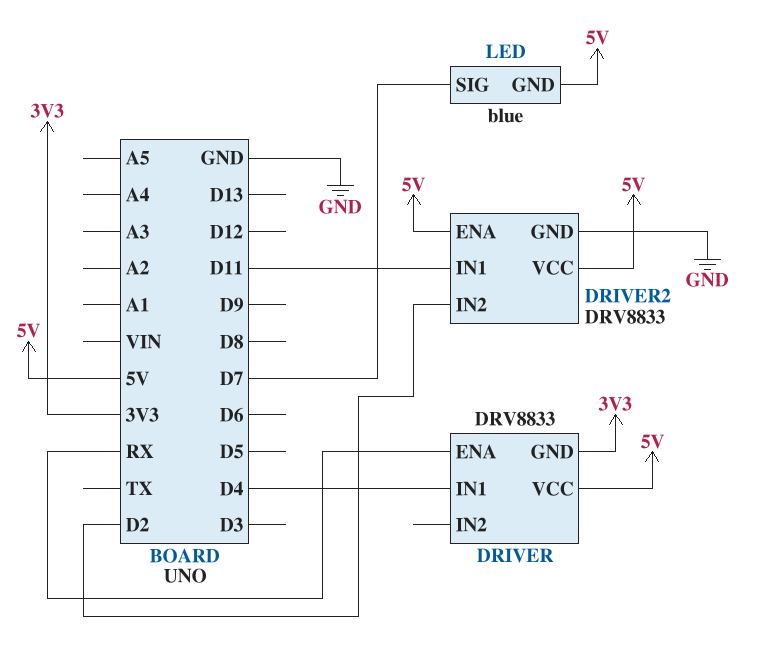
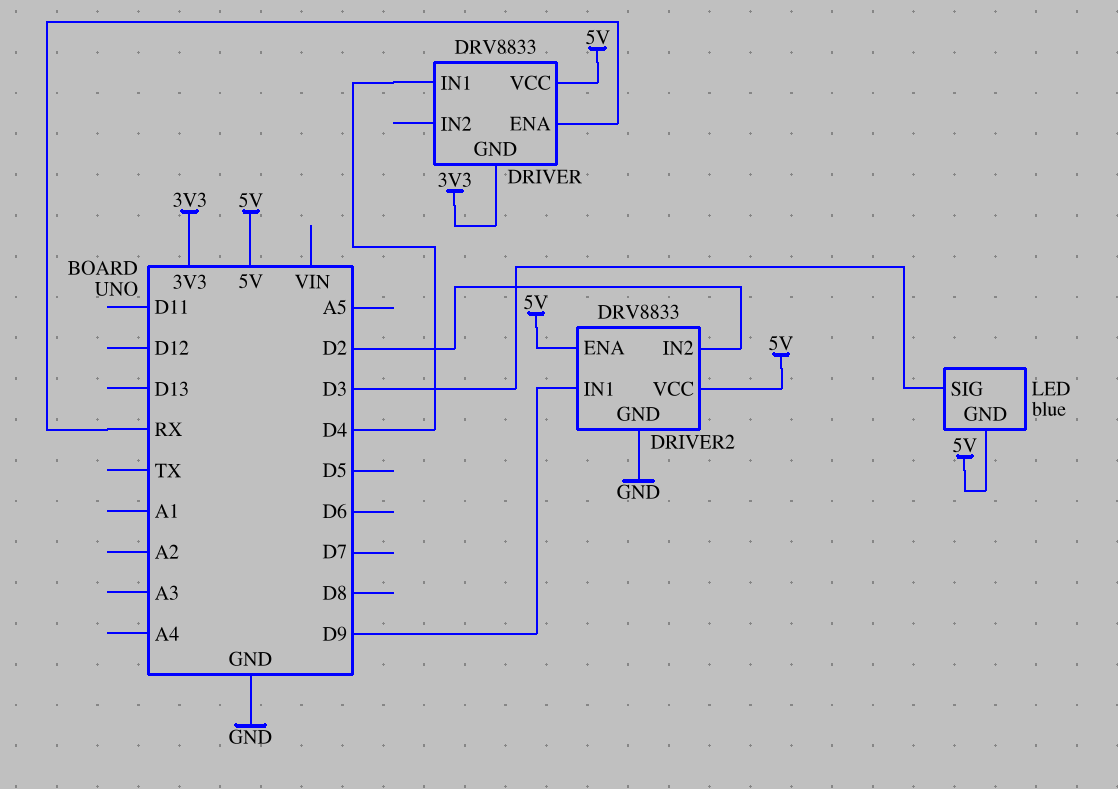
DRIVER2 pin IN1: D11 -> D9
LED pin SIG: D7 -> D3

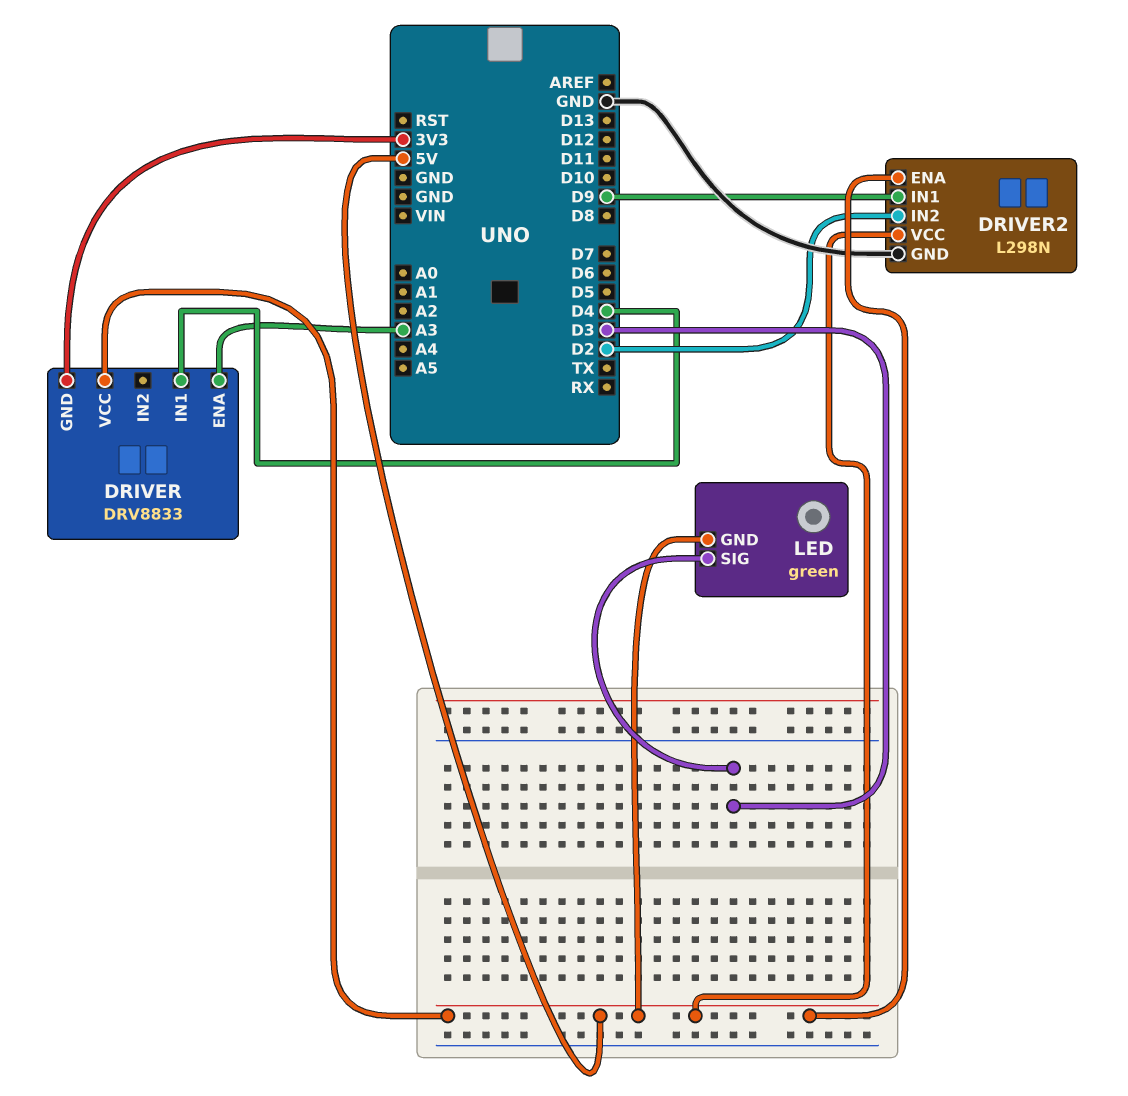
DRIVER pin ENA: RX -> A3
DRIVER2: DRV8833 -> L298N
LED: blue -> green

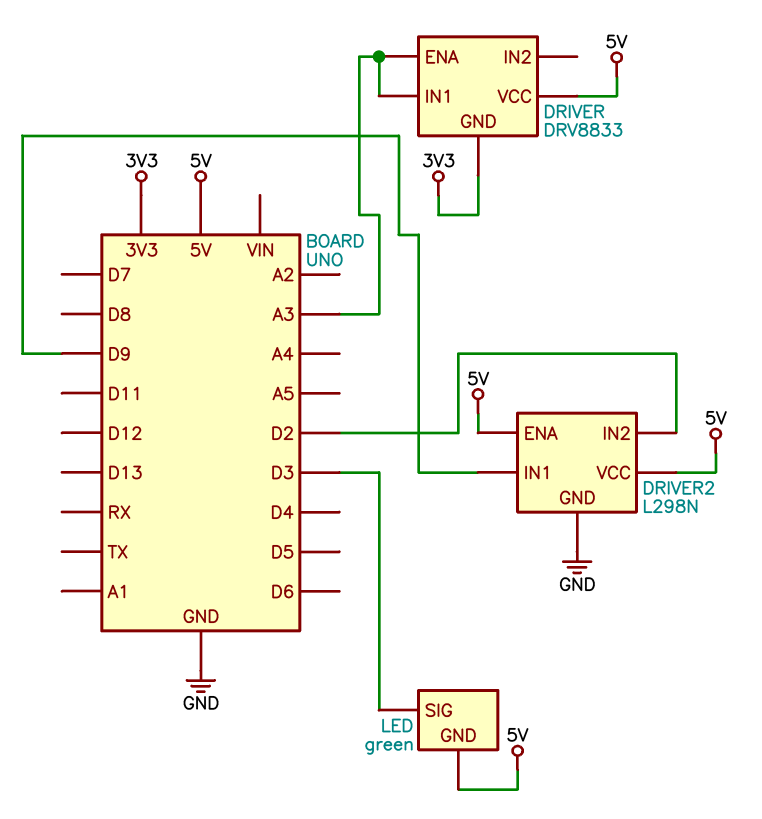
DRIVER pin IN1: D4 -> A3

